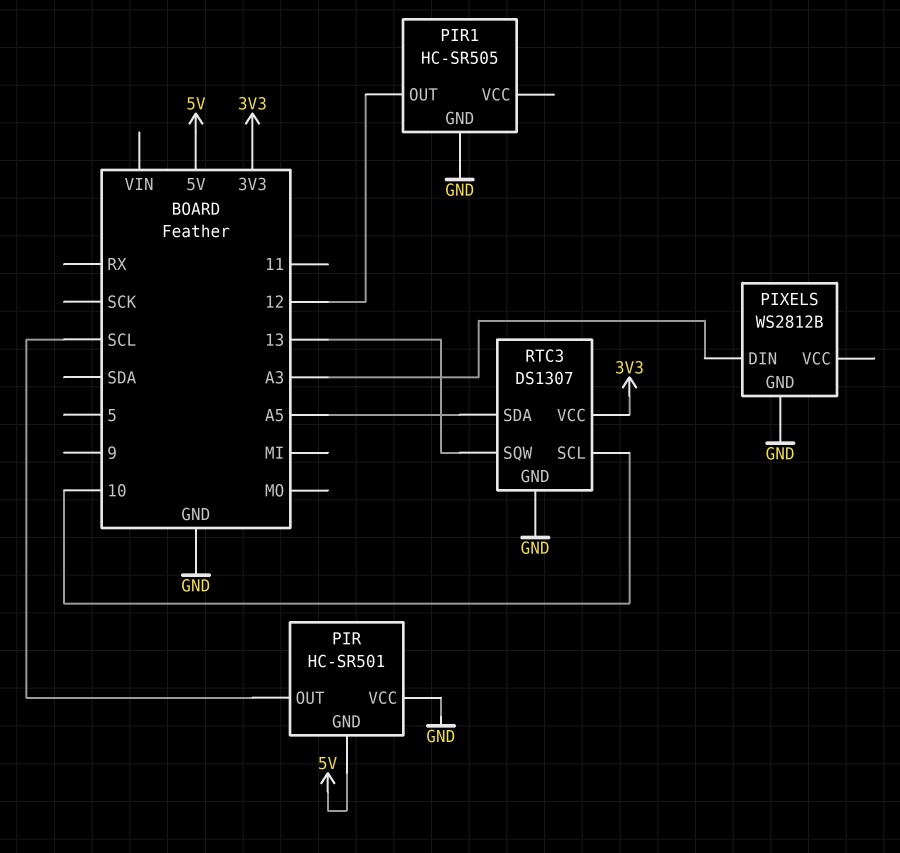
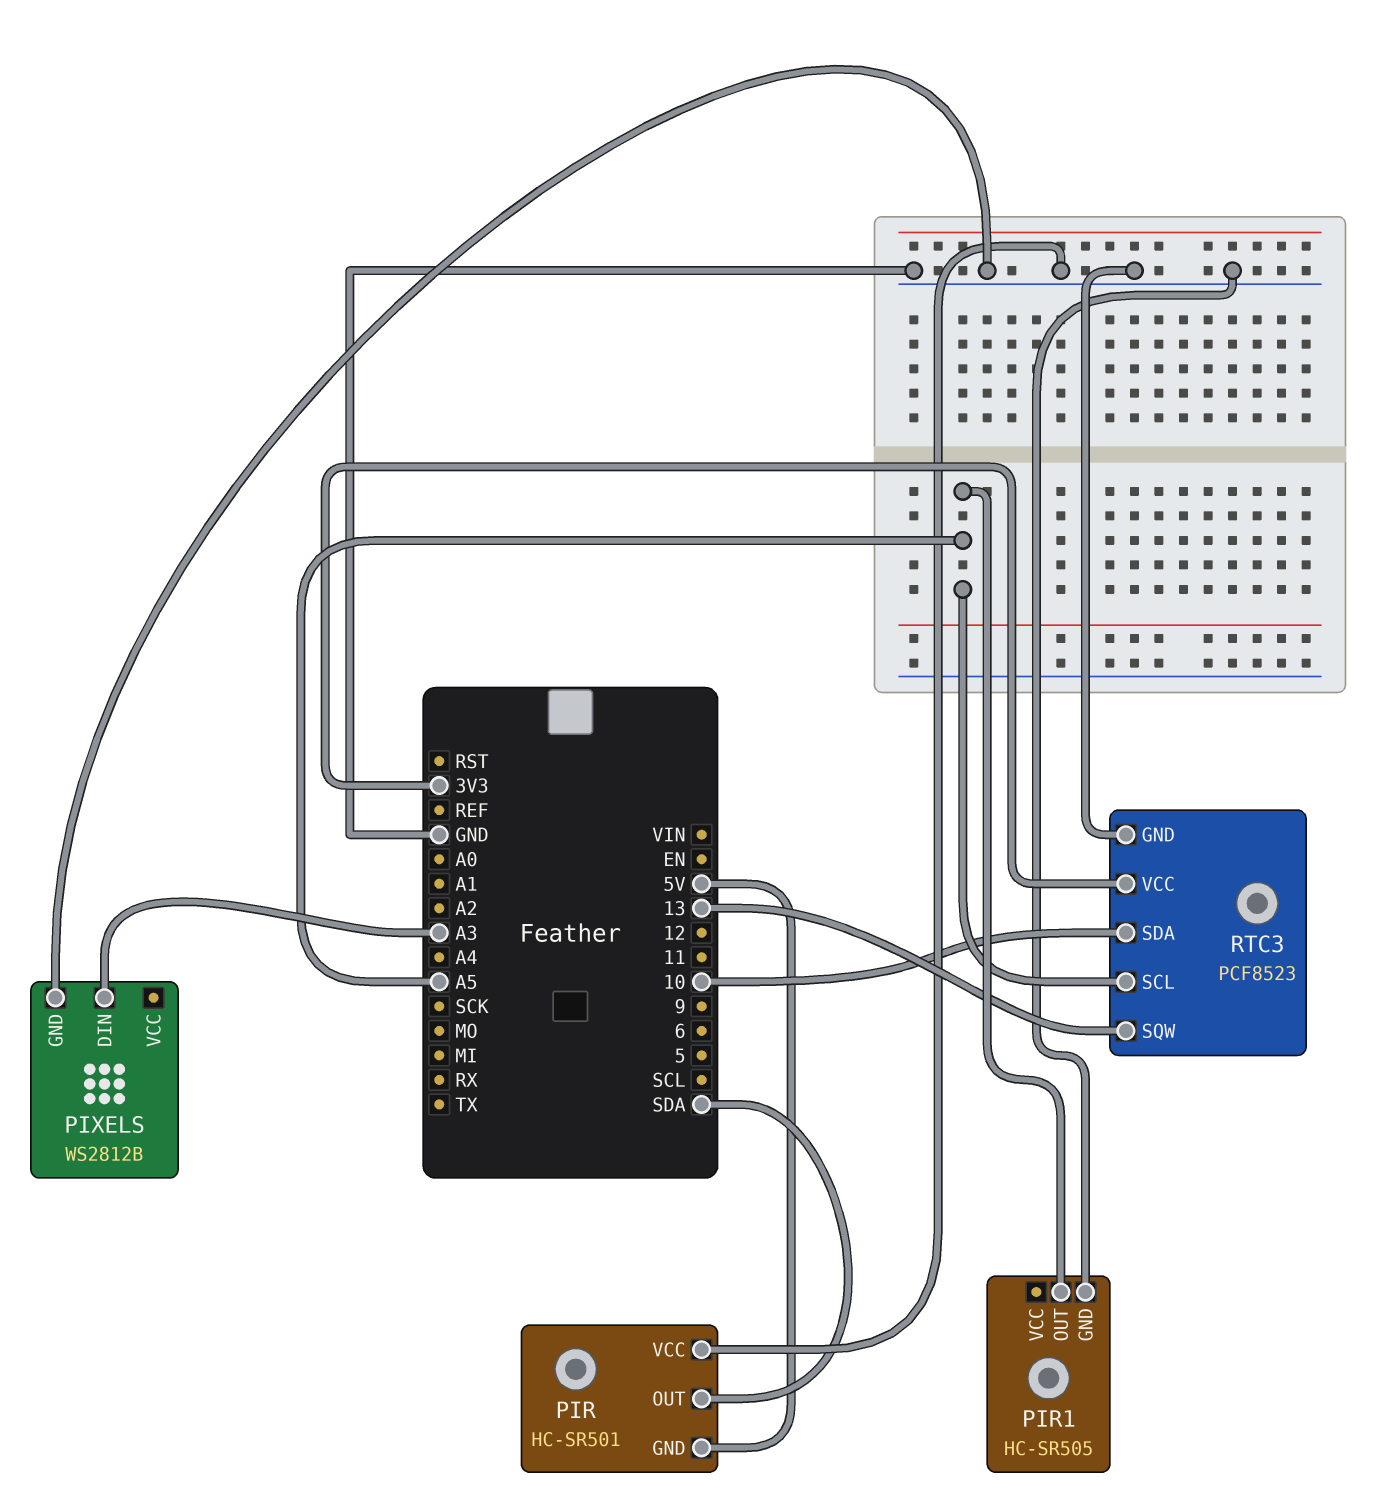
PIR pin OUT: SCL -> SDA
PIR1 pin OUT: 12 -> A5
RTC3: DS1307 -> PCF8523
RTC3 pin SCL: 10 -> A5
RTC3 pin SDA: A5 -> 10

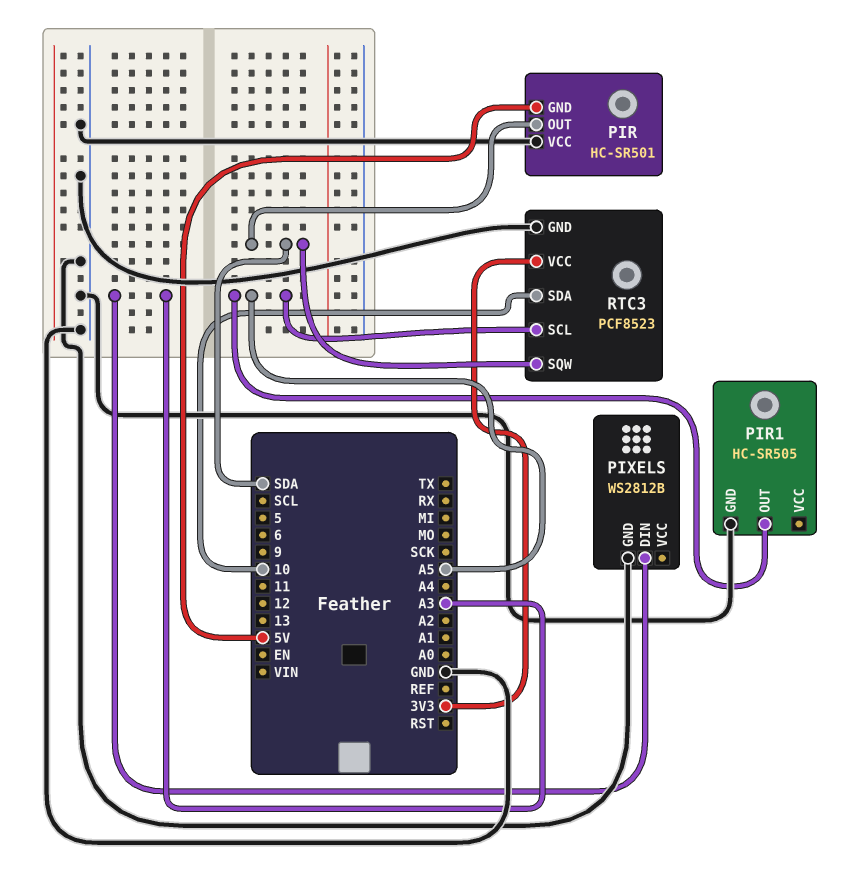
RTC3 pin SQW: 13 -> SDA

